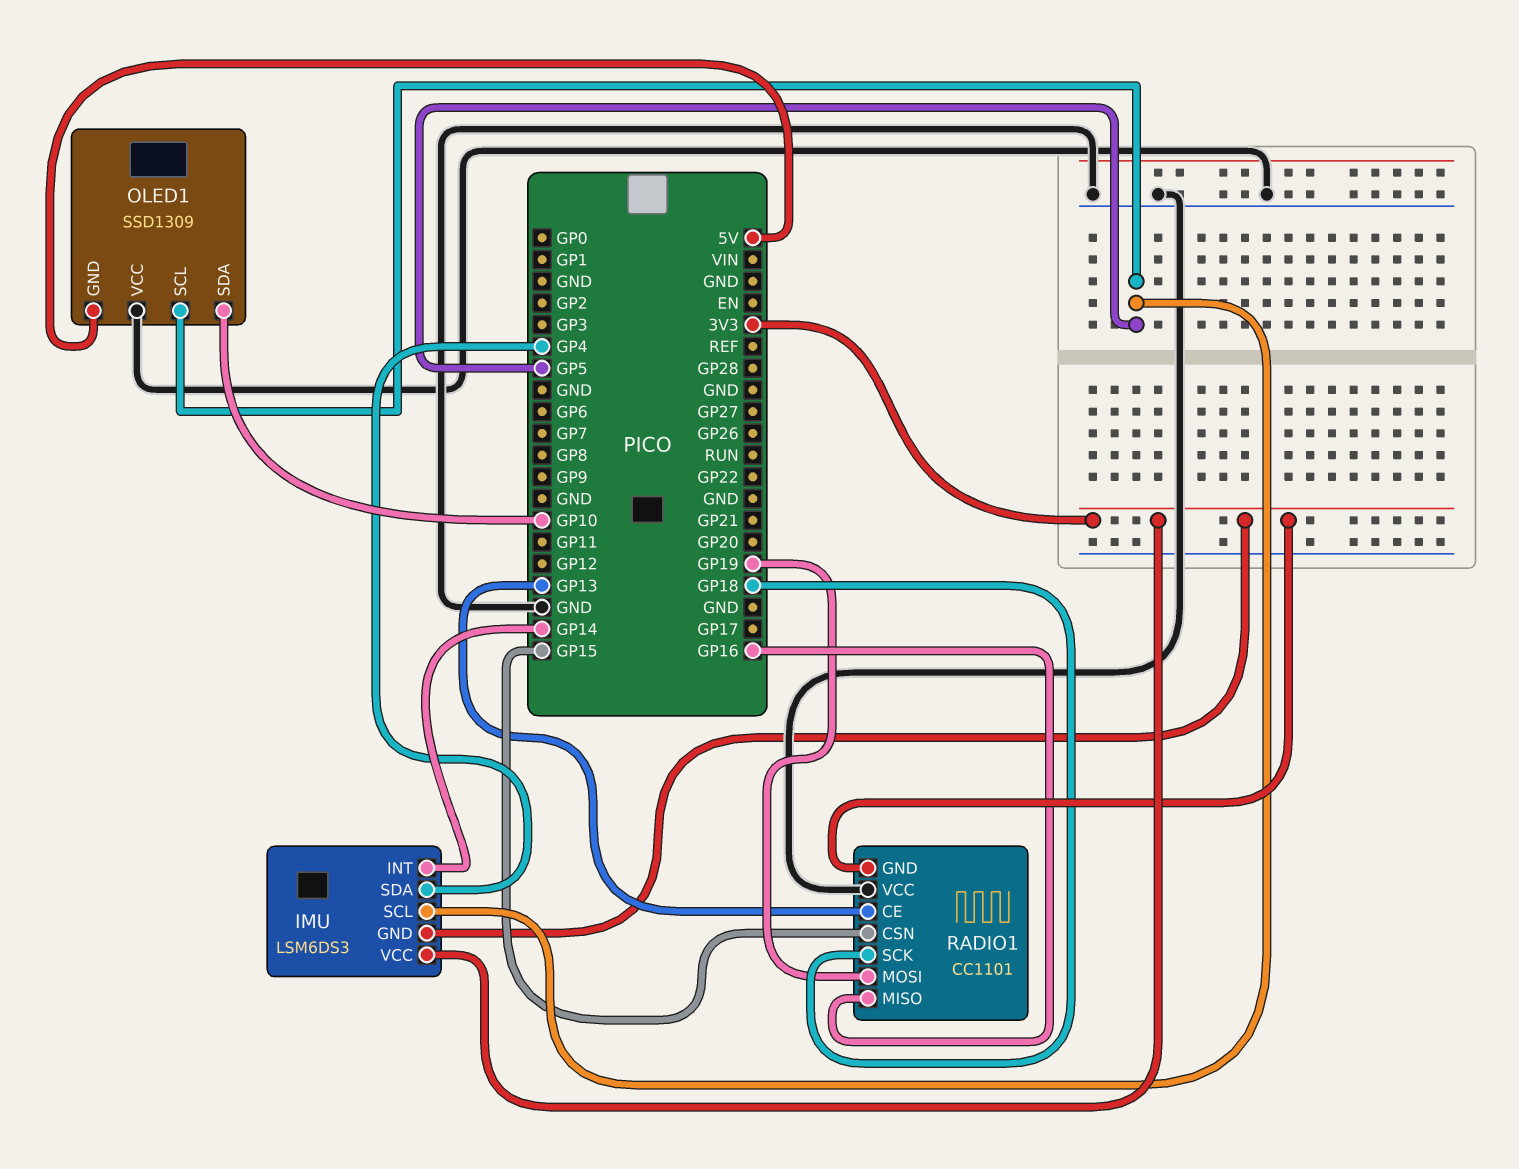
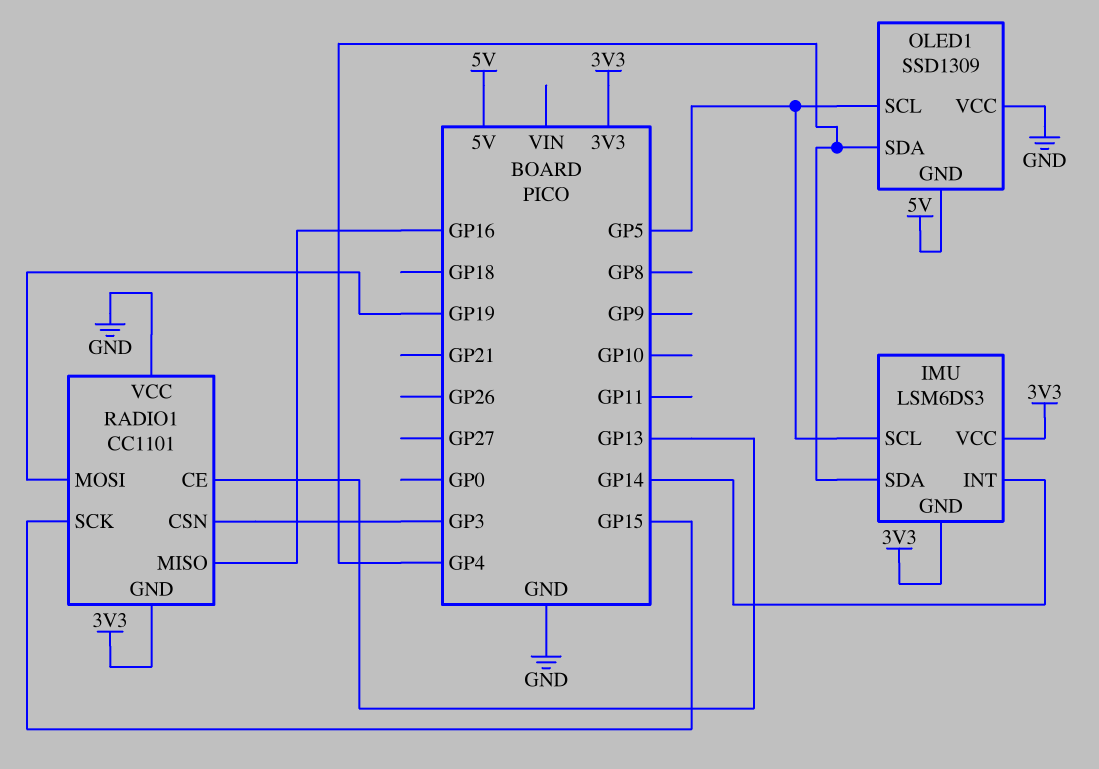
OLED1 pin SDA: GP10 -> GP4
RADIO1 pin CSN: GP15 -> GP3
RADIO1 pin SCK: GP18 -> GP15

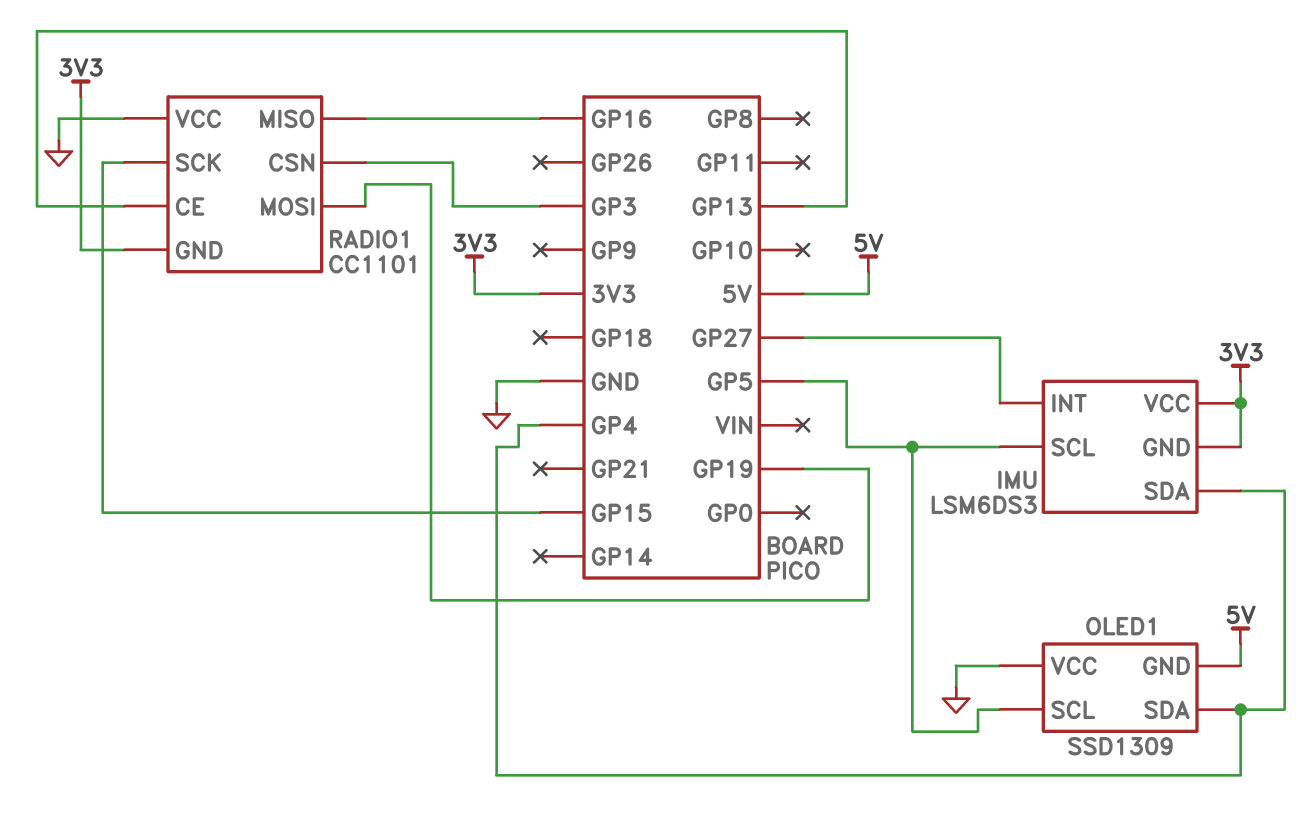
IMU pin INT: GP14 -> GP27

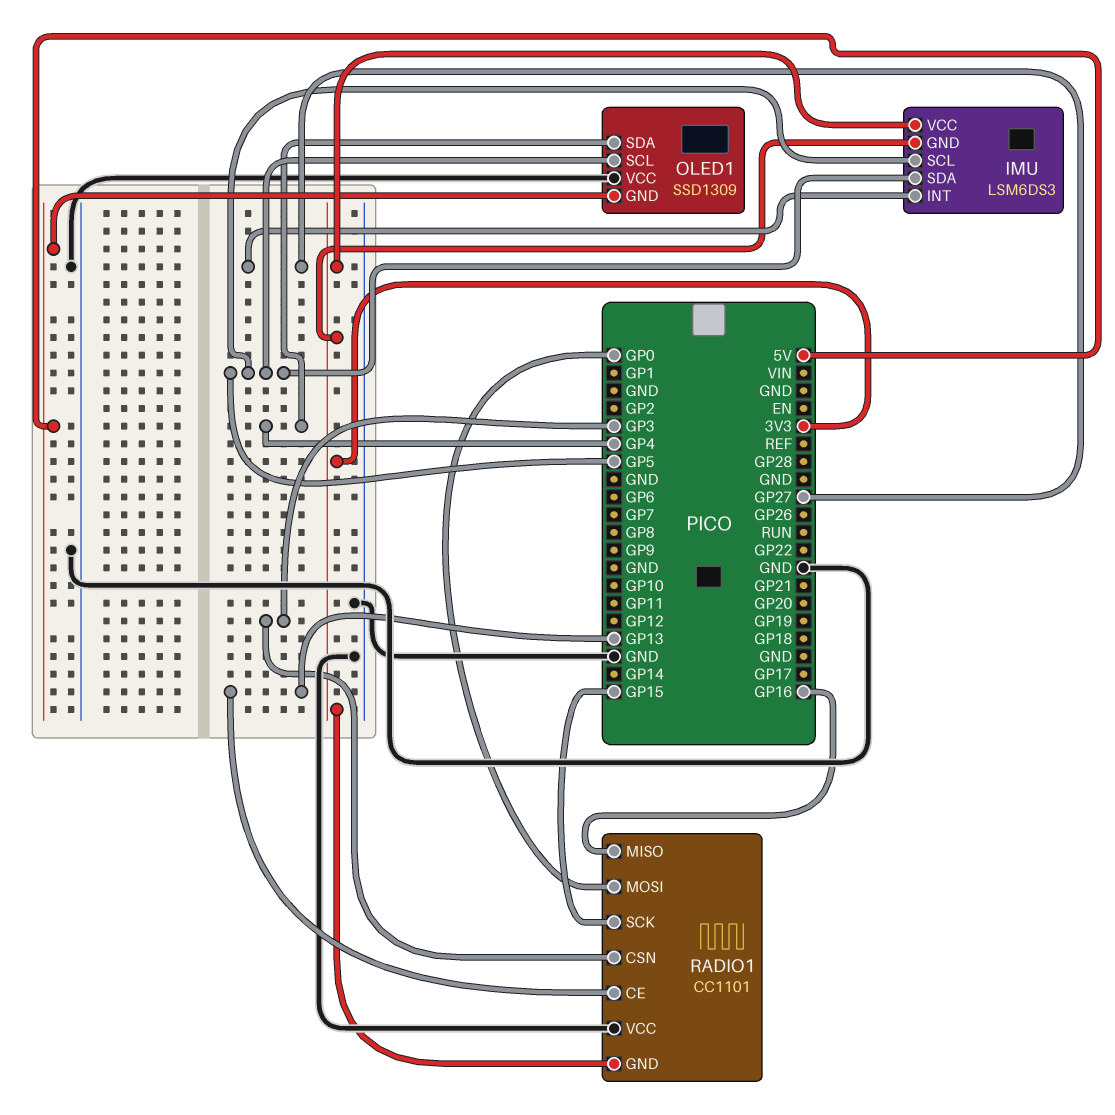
IMU pin SDA: GP4 -> GP5
RADIO1 pin MOSI: GP19 -> GP0

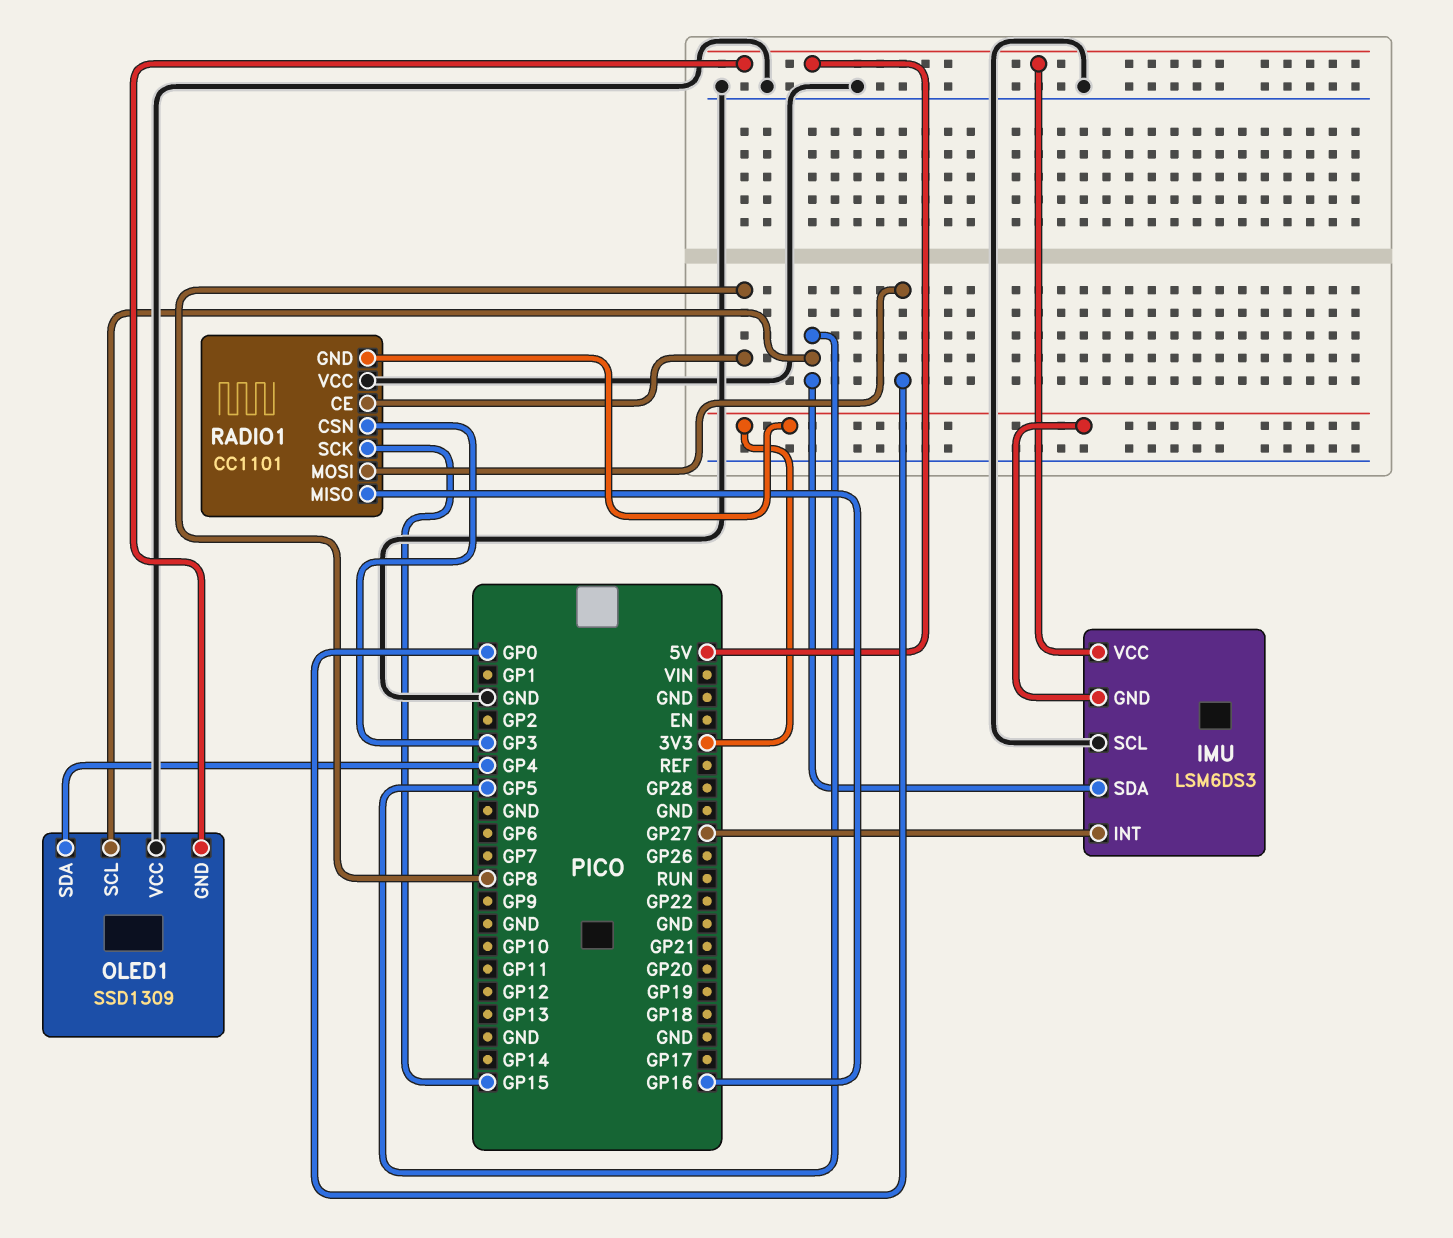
IMU pin SCL: GP5 -> GND
IMU pin VCC: 3V3 -> 5V
RADIO1 pin CE: GP13 -> GP8

